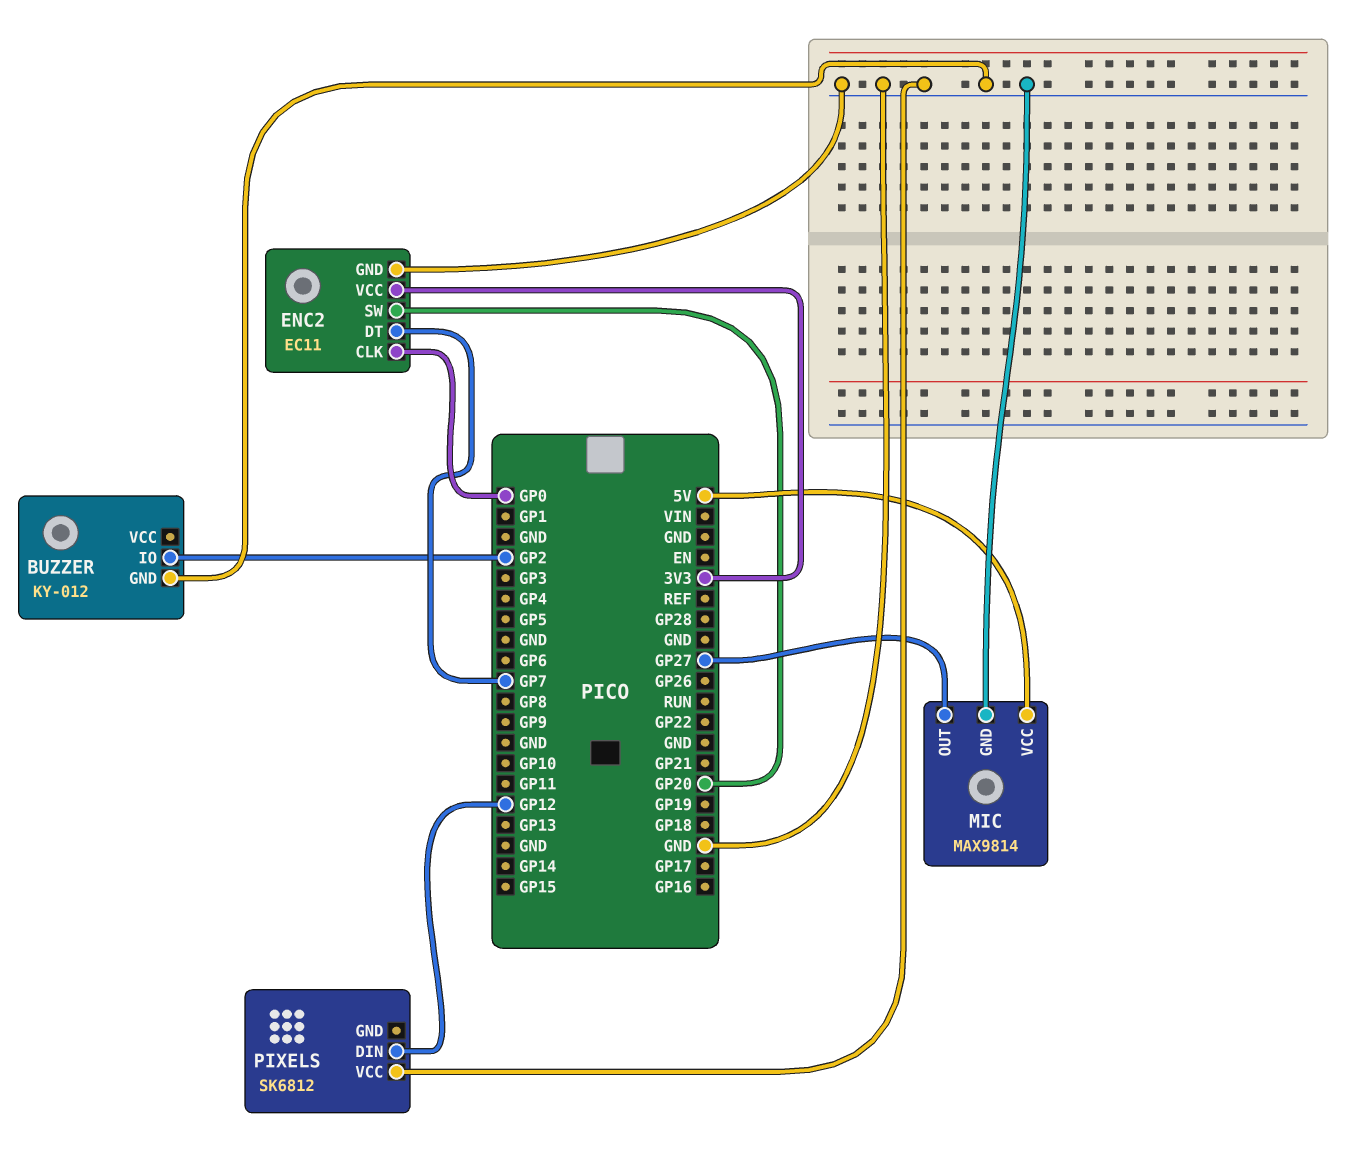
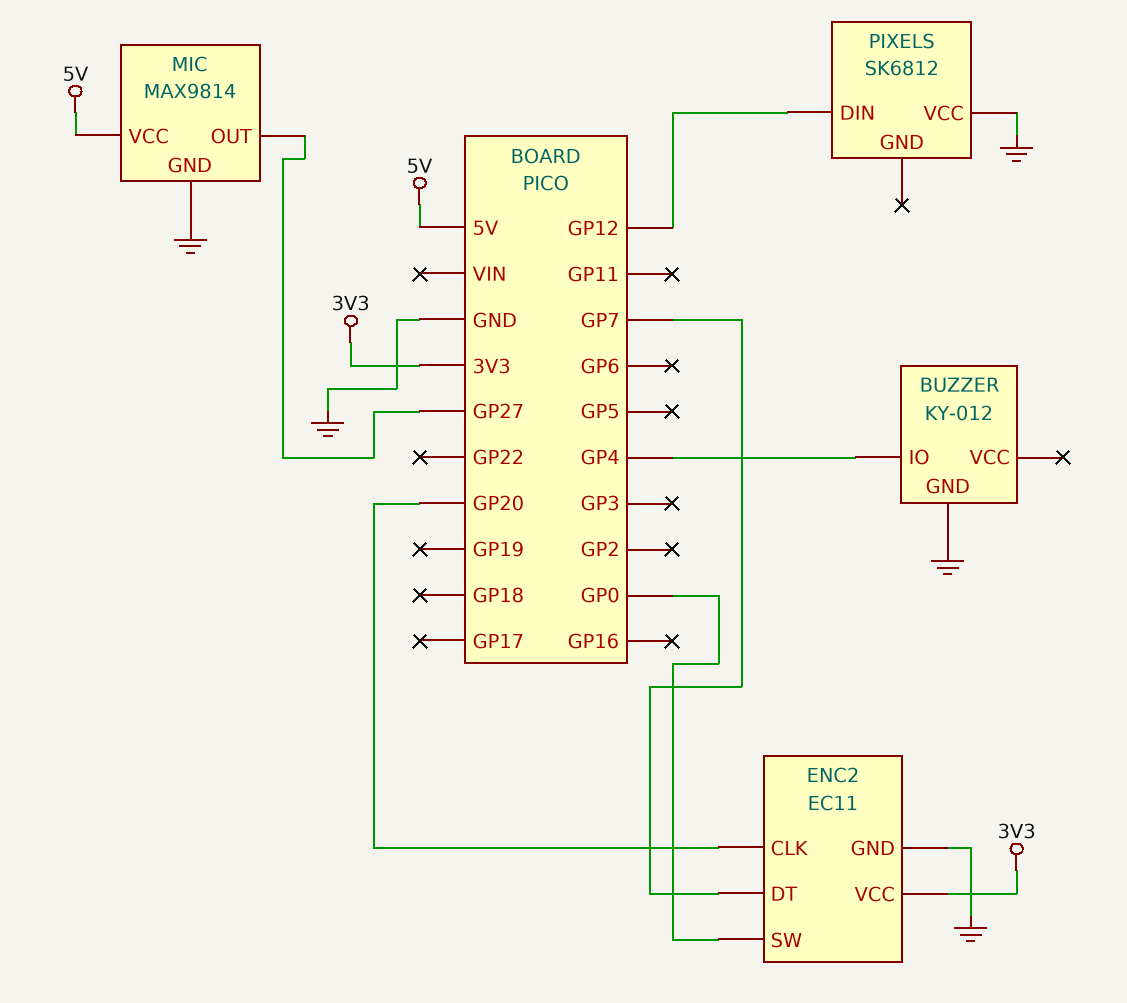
BUZZER pin IO: GP2 -> GP4
ENC2 pin CLK: GP0 -> GP20
ENC2 pin SW: GP20 -> GP0

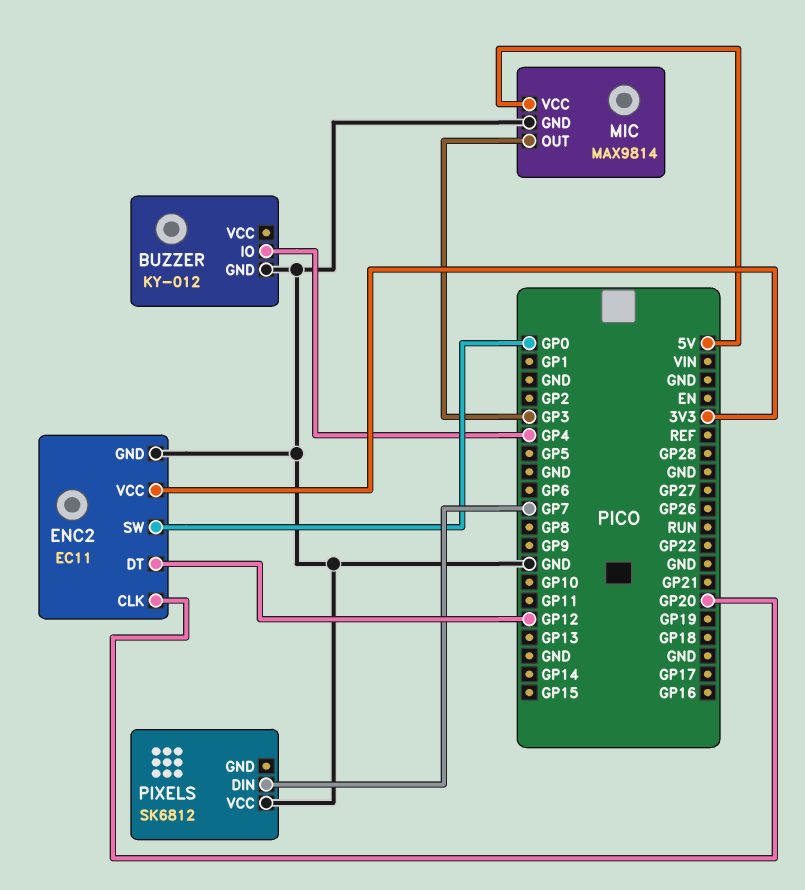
ENC2 pin DT: GP7 -> GP12
MIC pin OUT: GP27 -> GP3
PIXELS pin DIN: GP12 -> GP7

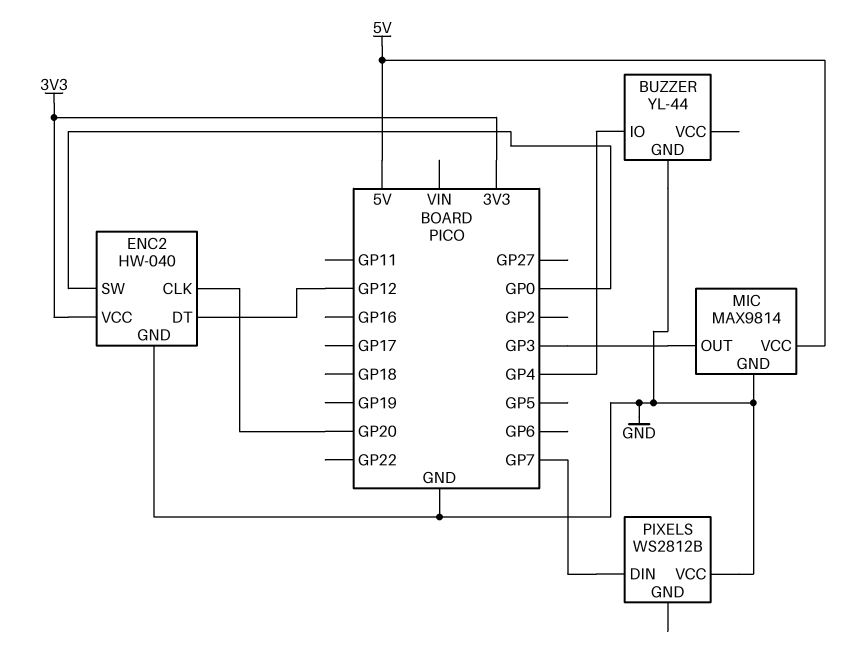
BUZZER: KY-012 -> YL-44
ENC2: EC11 -> HW-040
PIXELS: SK6812 -> WS2812B

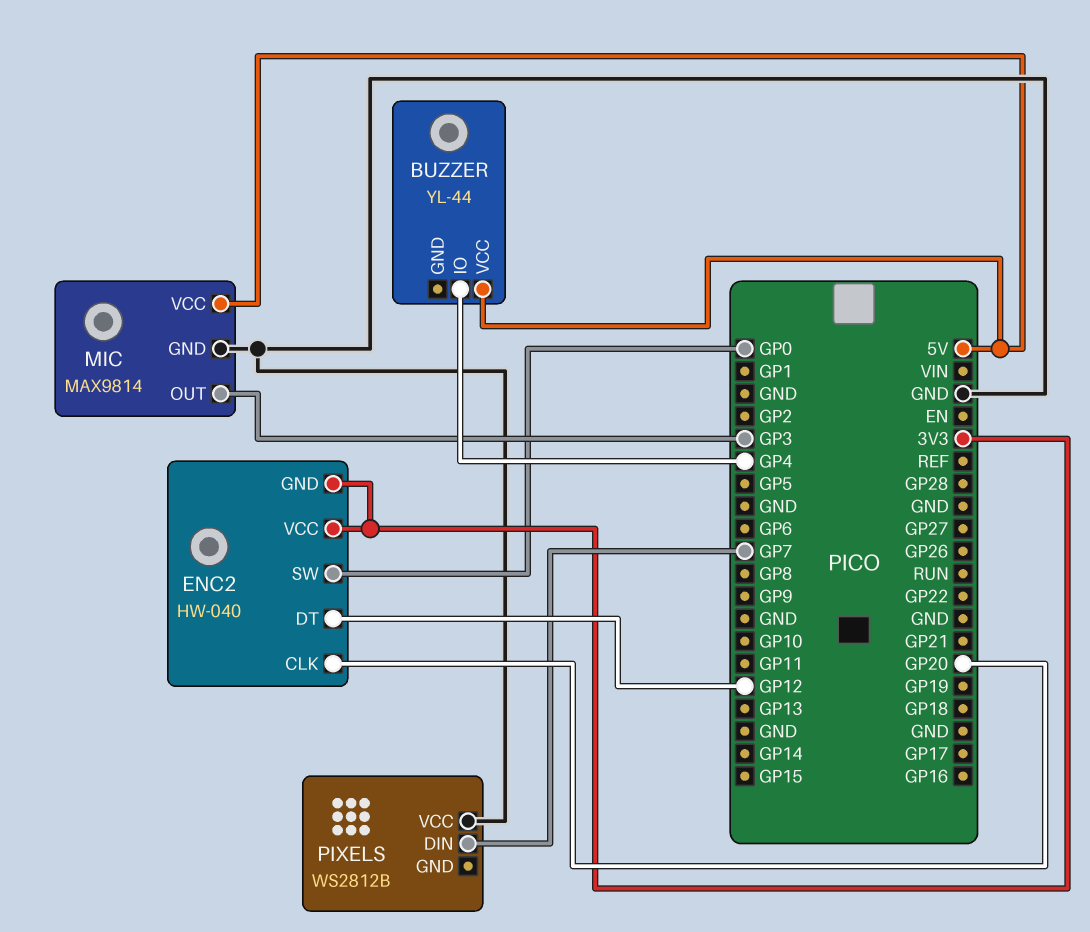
BUZZER pin GND: GND -> none
BUZZER pin VCC: none -> 5V
ENC2 pin GND: GND -> 3V3

